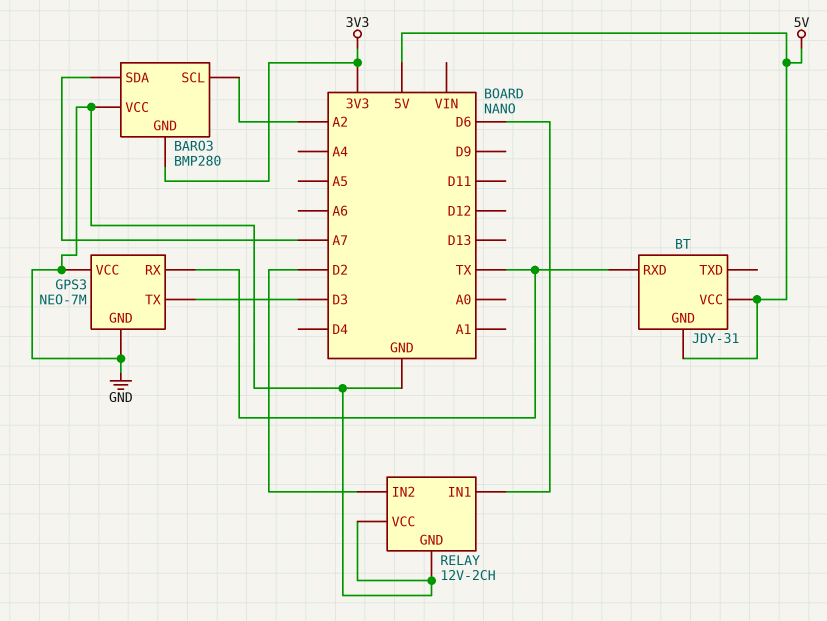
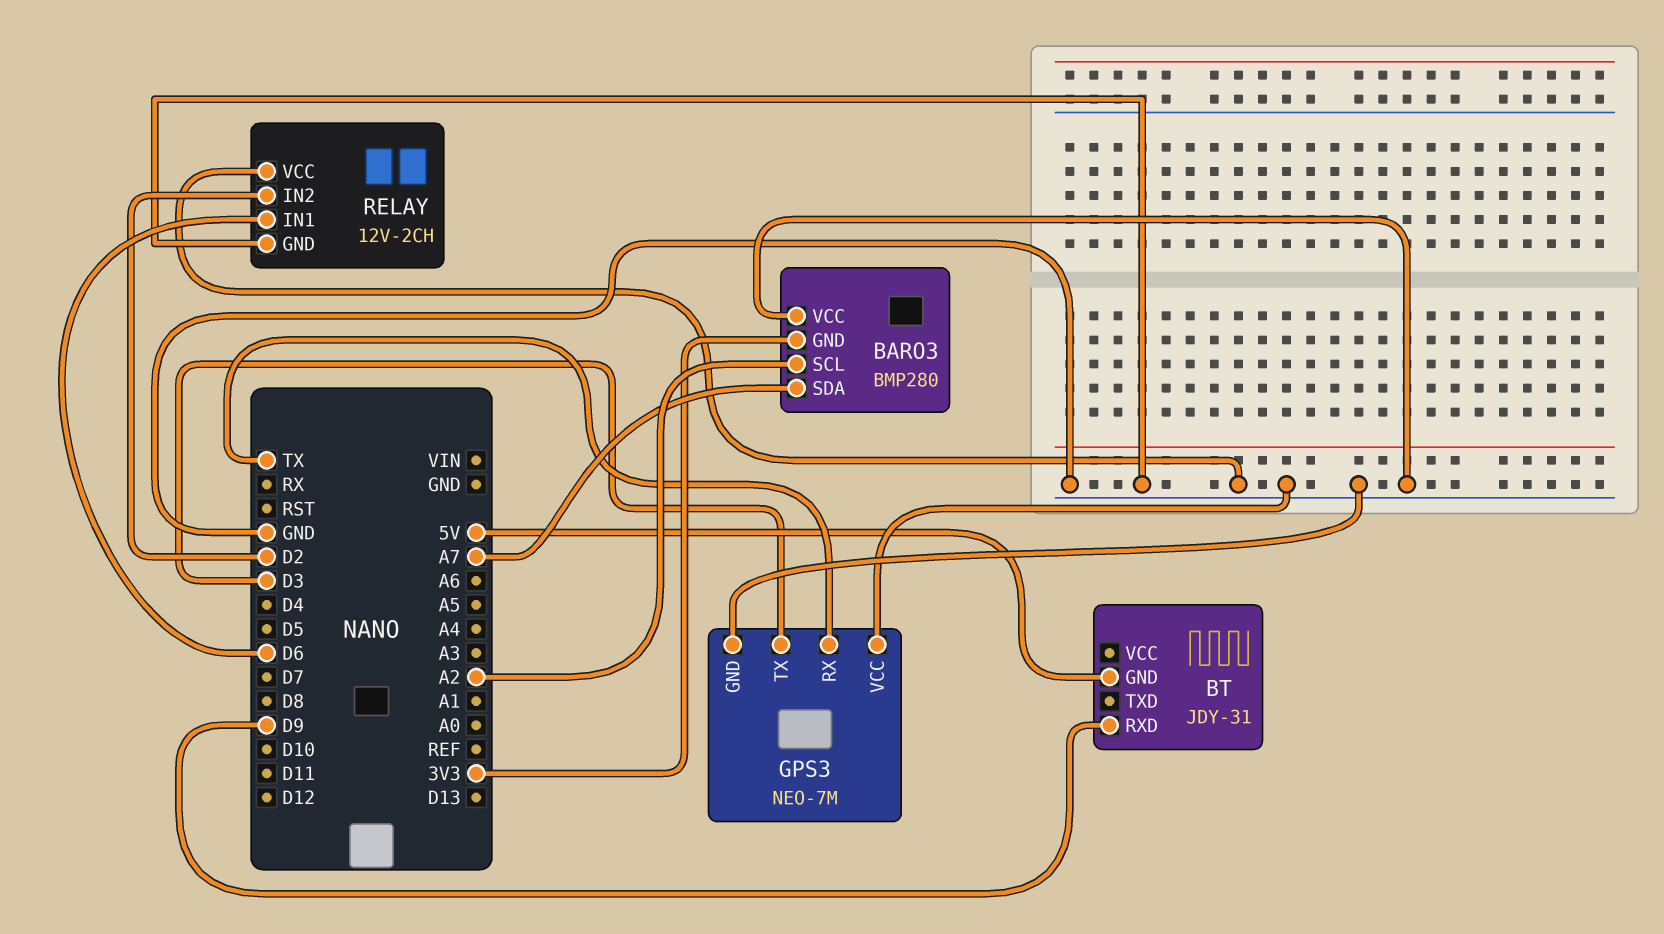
BT pin RXD: TX -> D9
BT pin VCC: 5V -> none

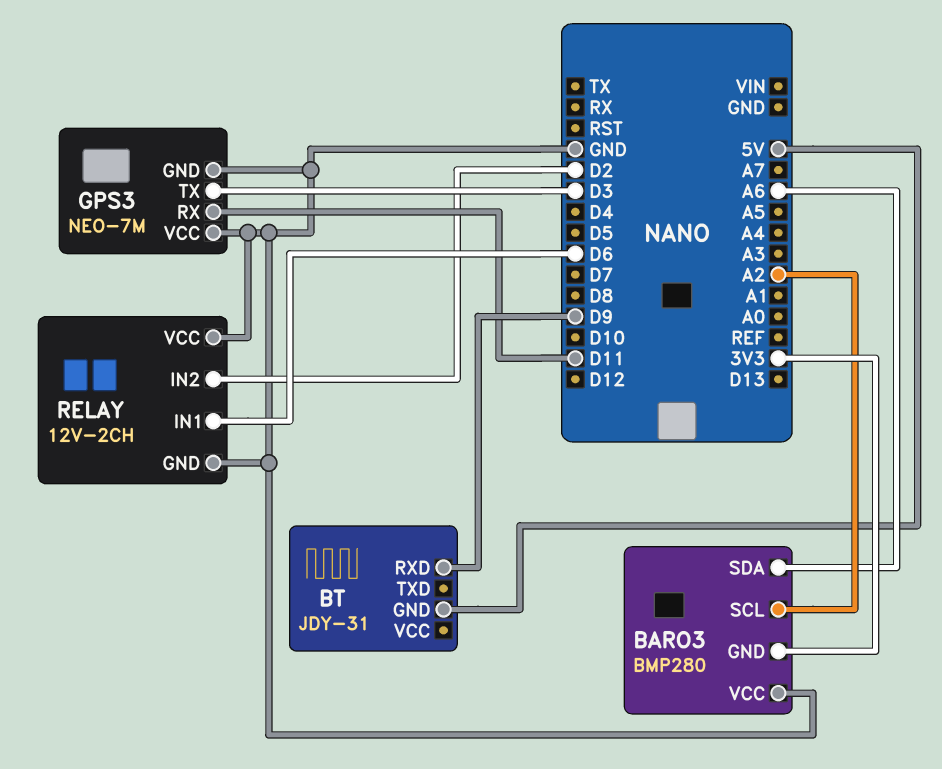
BARO3 pin SDA: A7 -> A6
GPS3 pin RX: TX -> D11

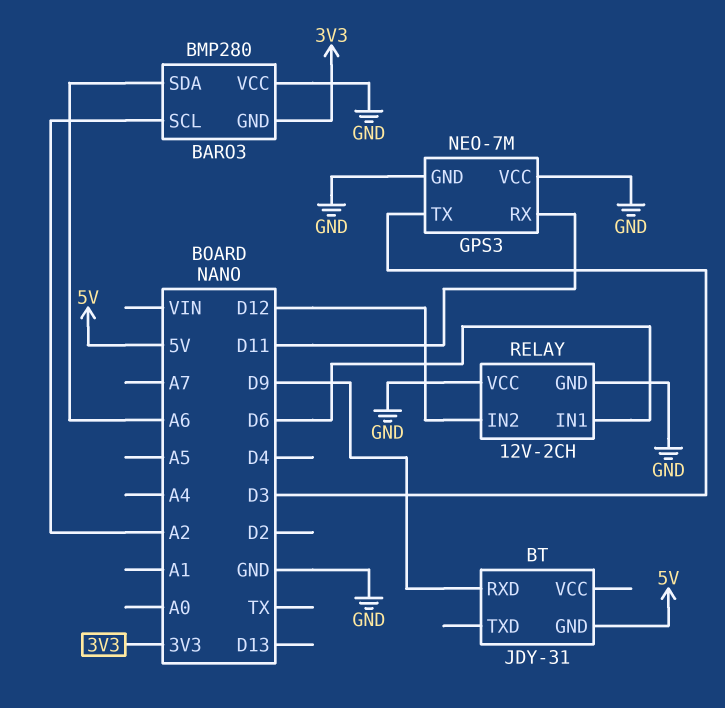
RELAY pin IN2: D2 -> D12

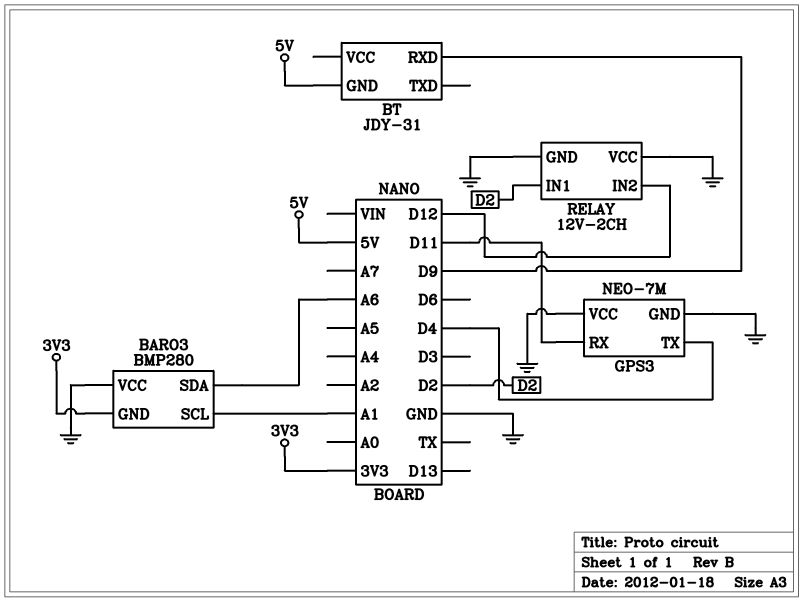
BARO3 pin SCL: A2 -> A1
GPS3 pin TX: D3 -> D4
RELAY pin IN1: D6 -> D2

